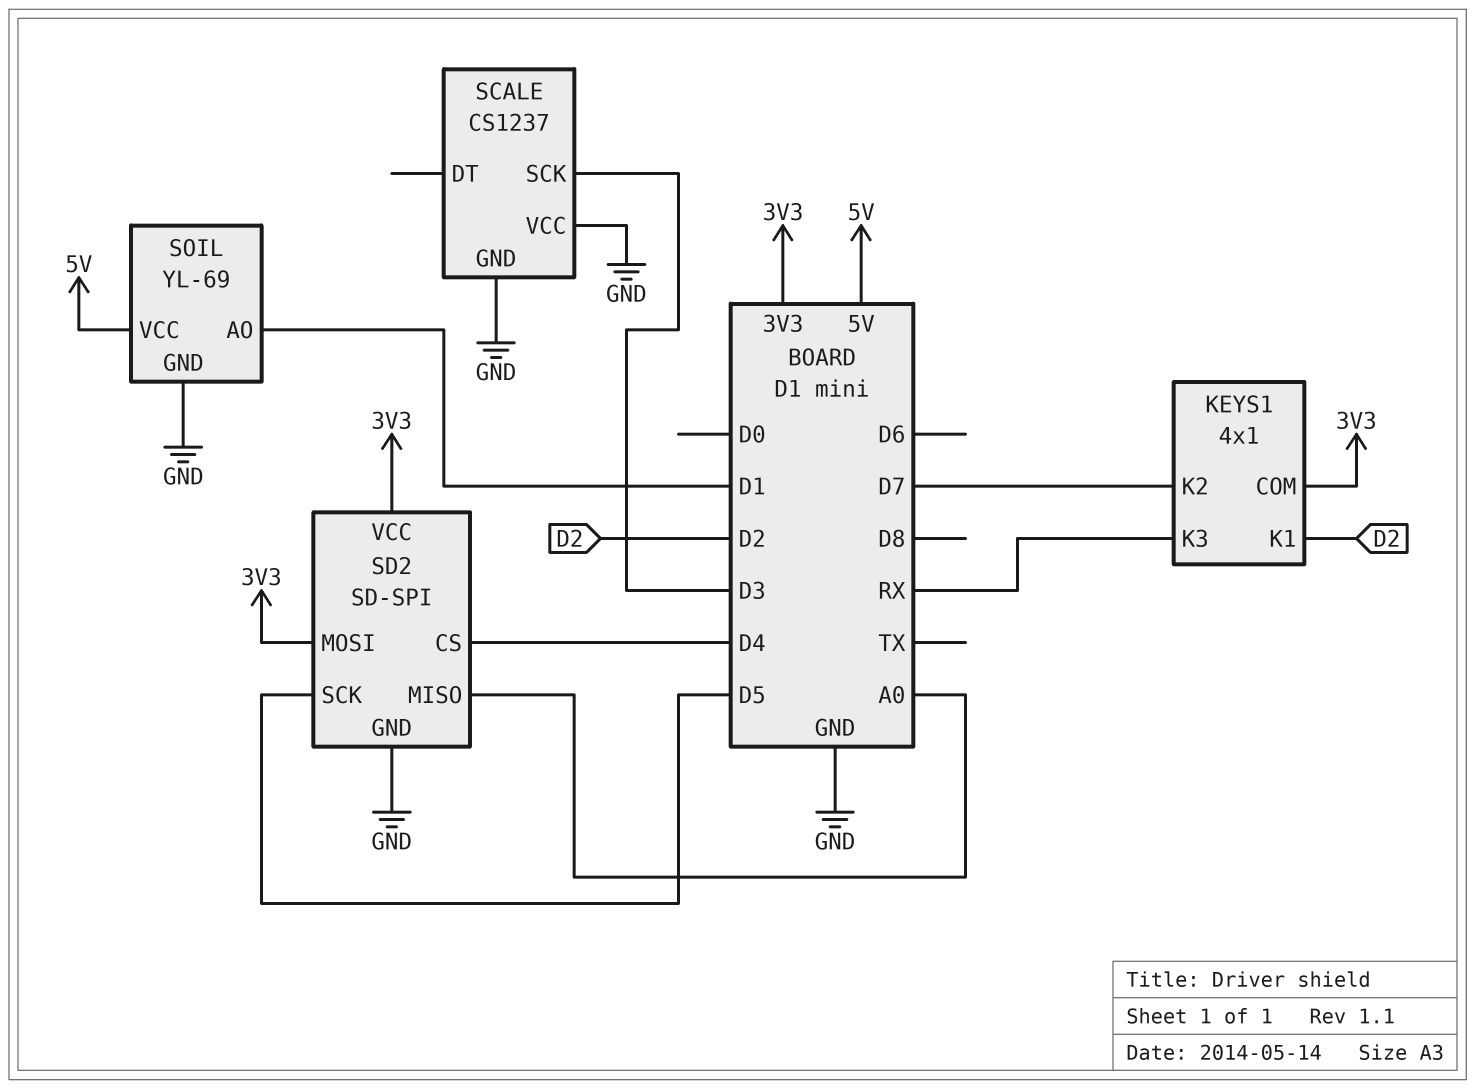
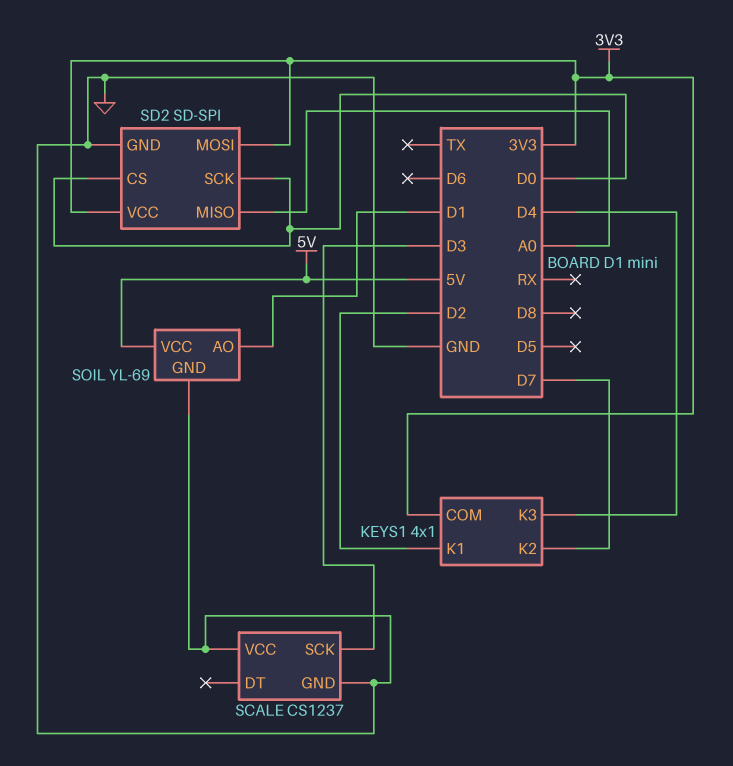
KEYS1 pin K3: RX -> D4
SD2 pin CS: D4 -> D0
SD2 pin SCK: D5 -> D0

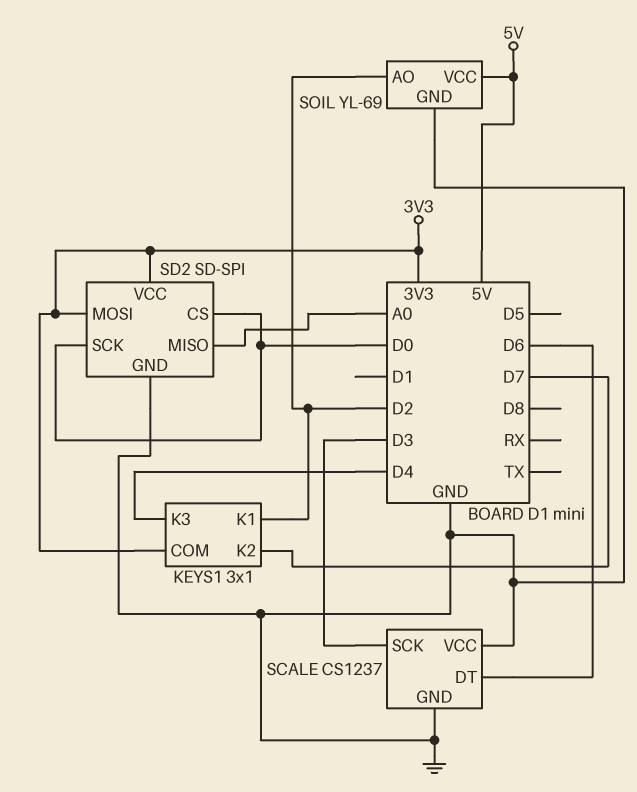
KEYS1: 4x1 -> 3x1
SCALE pin DT: none -> D6
SOIL pin AO: D1 -> D2

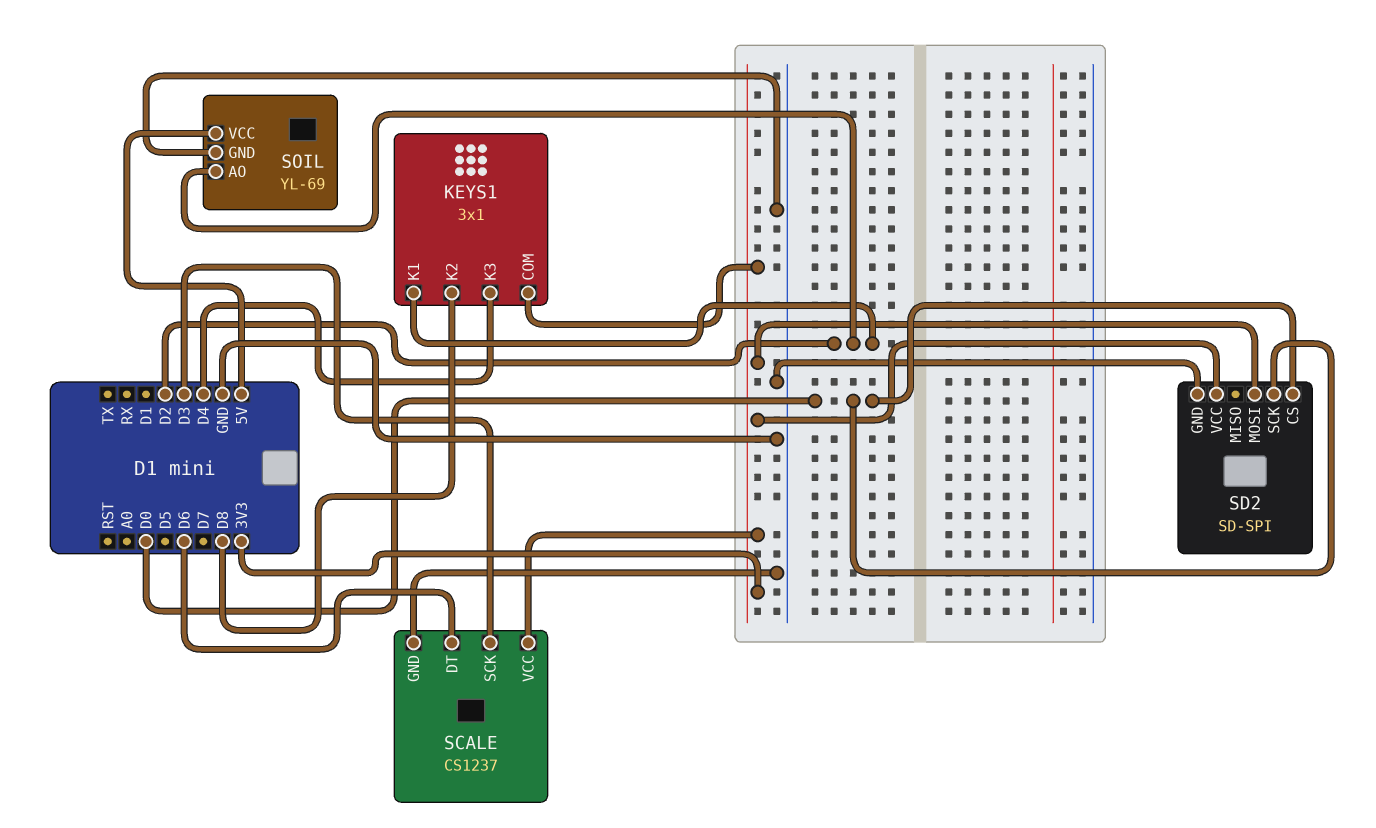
KEYS1 pin K2: D7 -> D8
SCALE pin VCC: GND -> 3V3
SD2 pin MISO: A0 -> none

